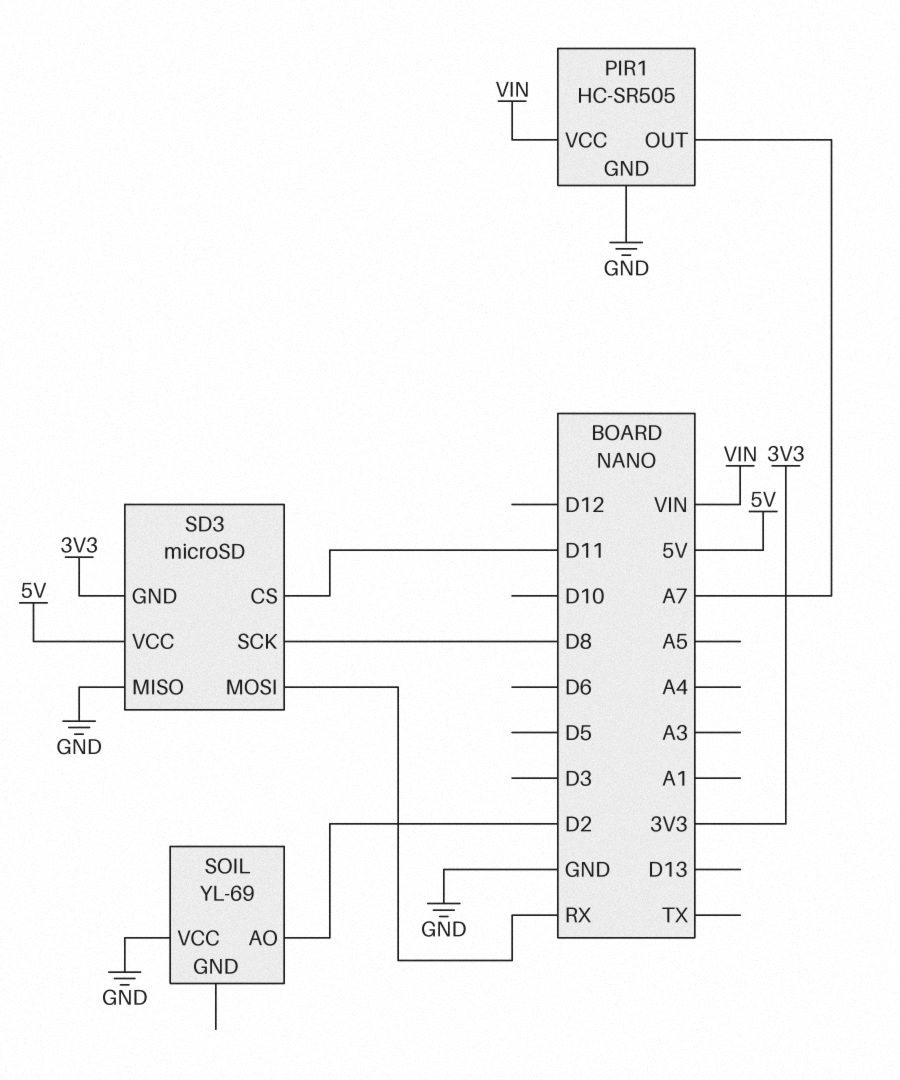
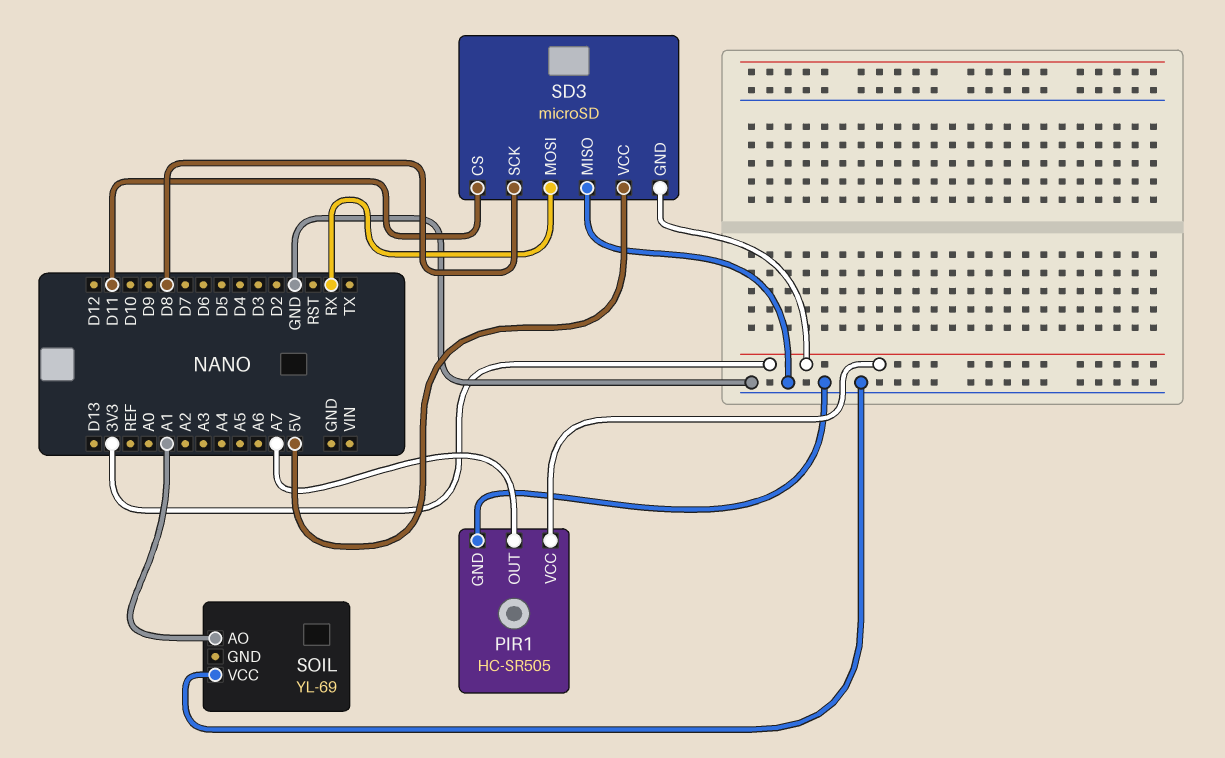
PIR1 pin VCC: VIN -> 3V3
SOIL pin AO: D2 -> A1

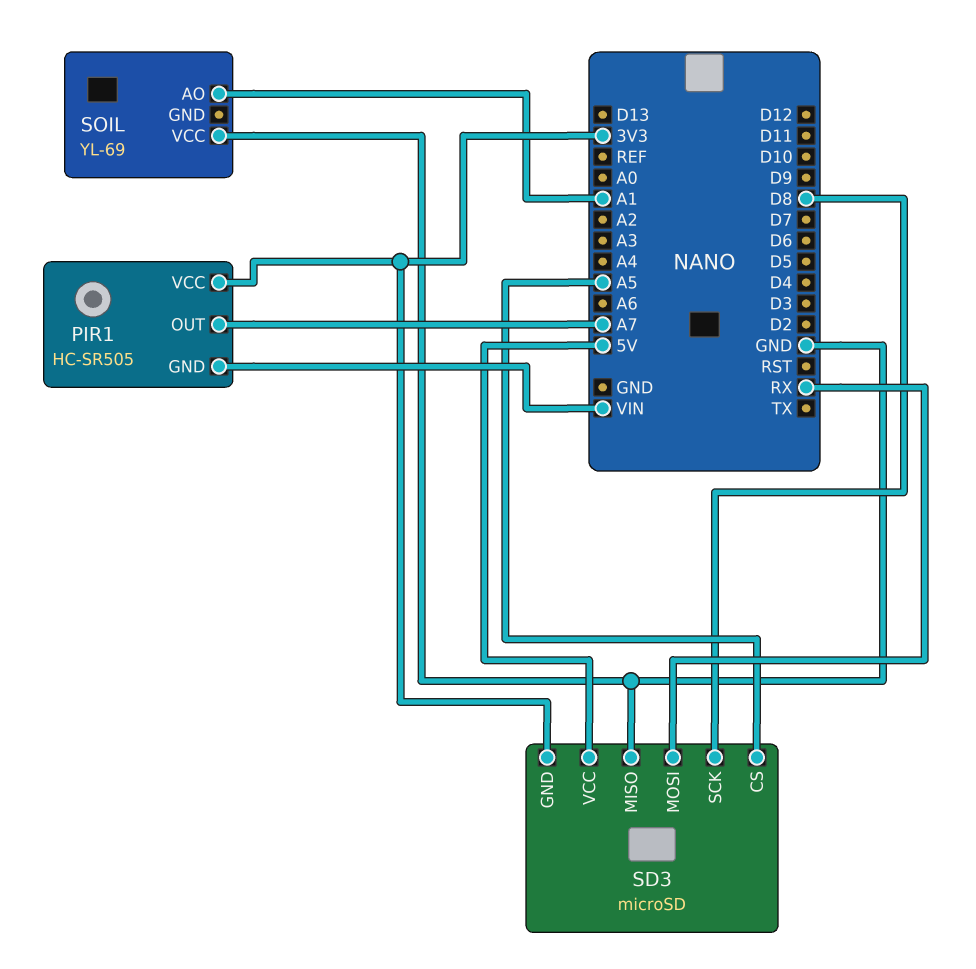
PIR1 pin GND: GND -> VIN
SD3 pin CS: D11 -> A5

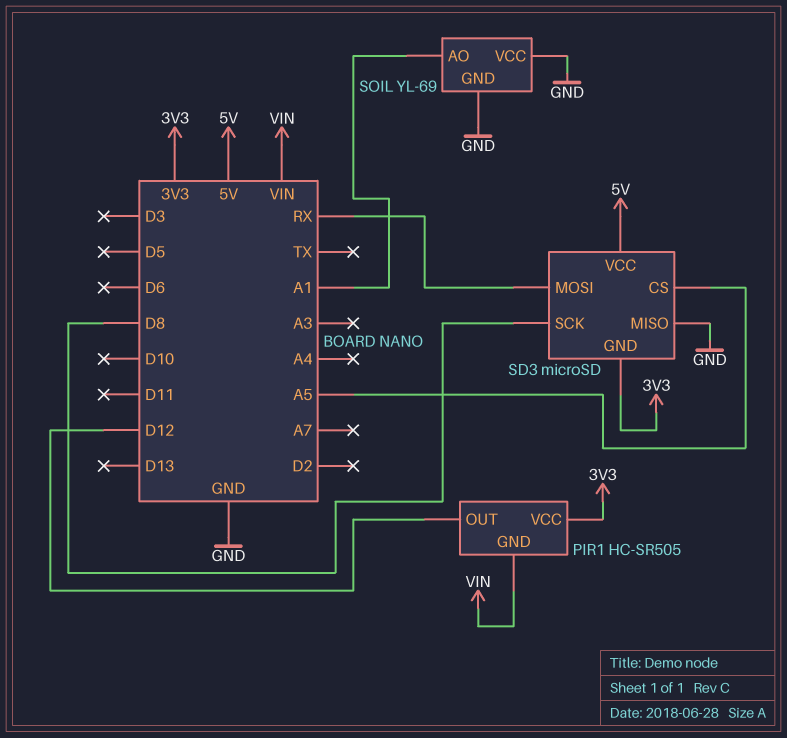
PIR1 pin OUT: A7 -> D12
SOIL pin GND: none -> GND

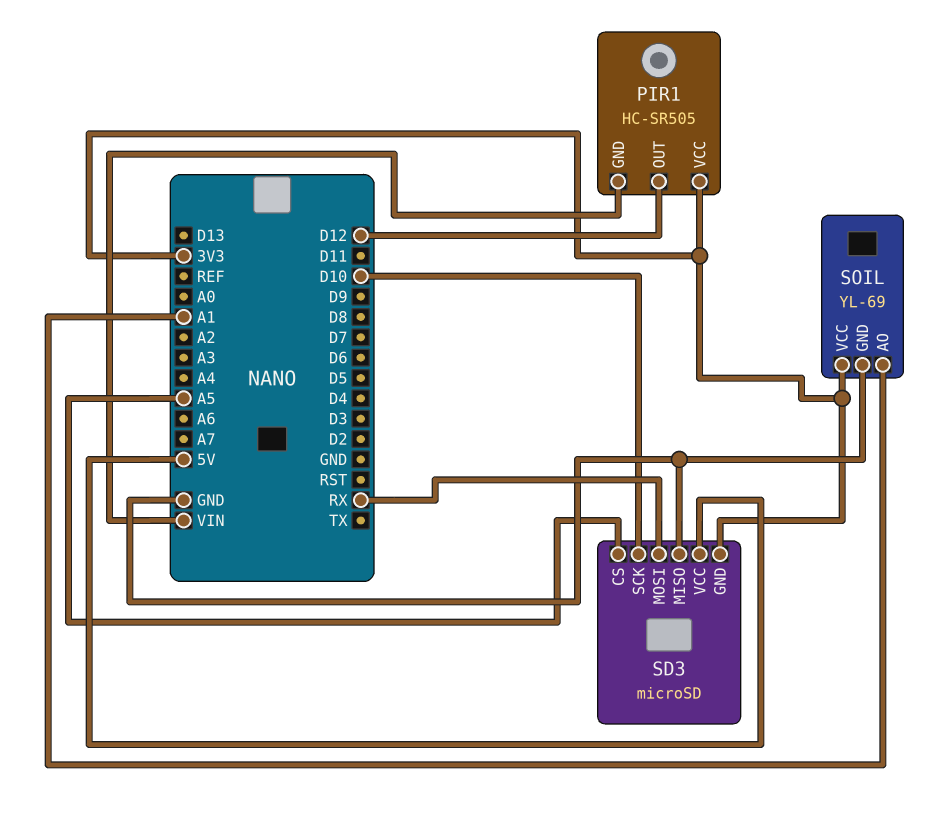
SD3 pin SCK: D8 -> D10
SOIL pin VCC: GND -> 3V3

